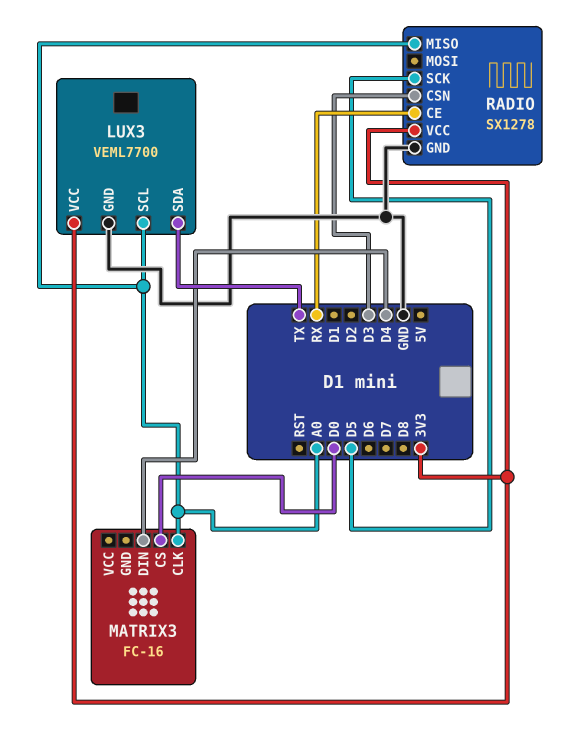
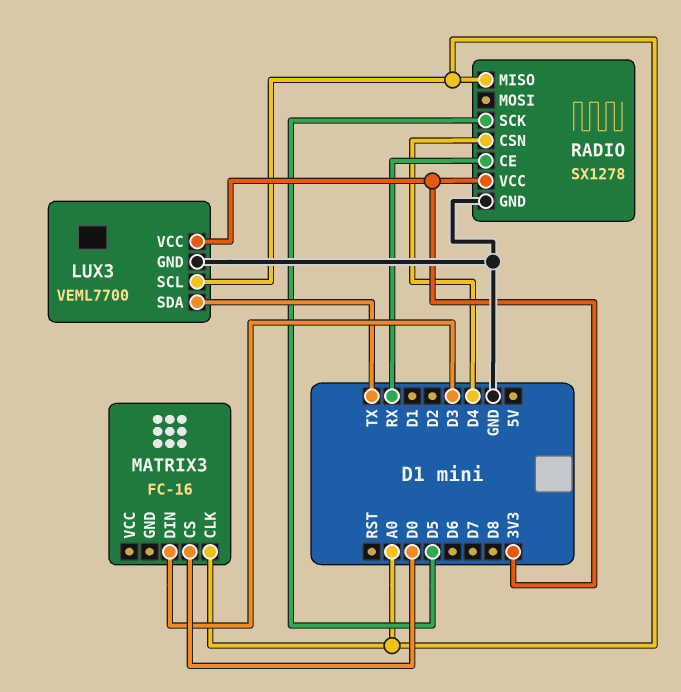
MATRIX3 pin DIN: D4 -> D3
RADIO pin CSN: D3 -> D4

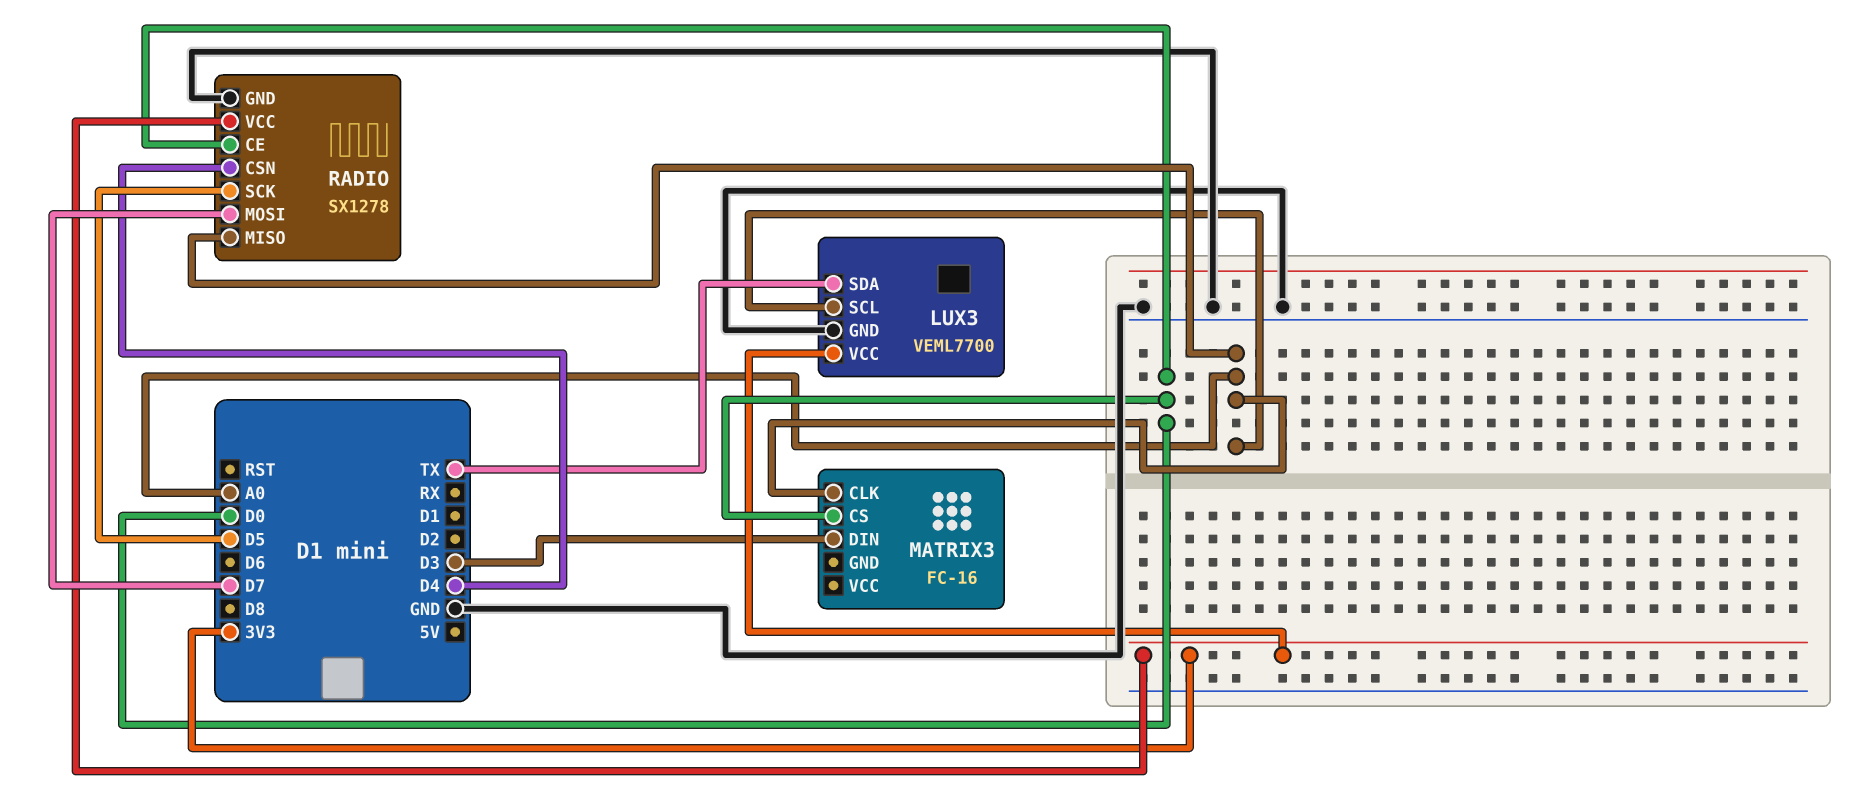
RADIO pin CE: RX -> D0
RADIO pin MOSI: none -> D7

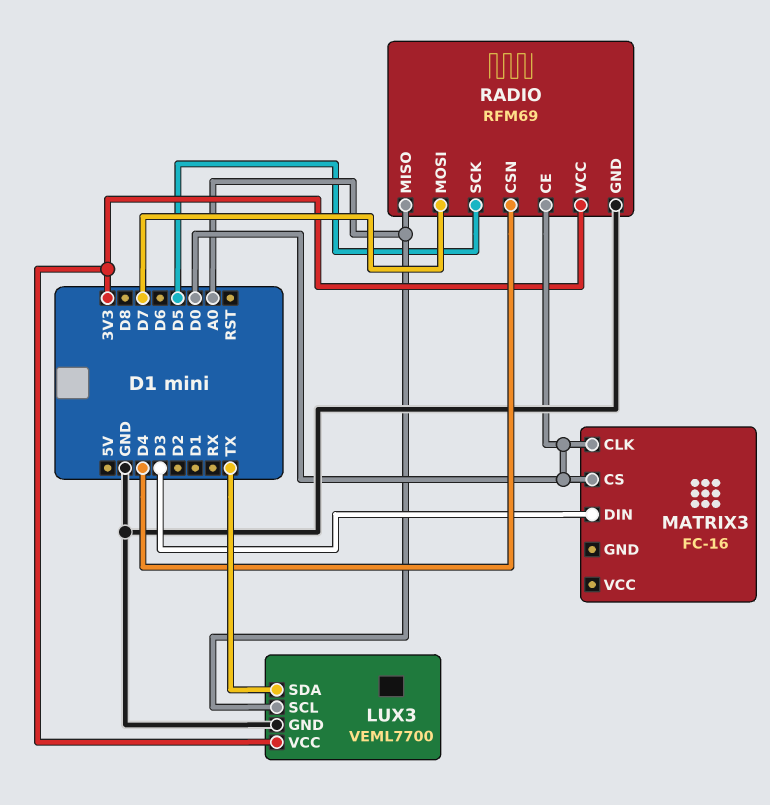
MATRIX3 pin CLK: A0 -> D0
RADIO: SX1278 -> RFM69

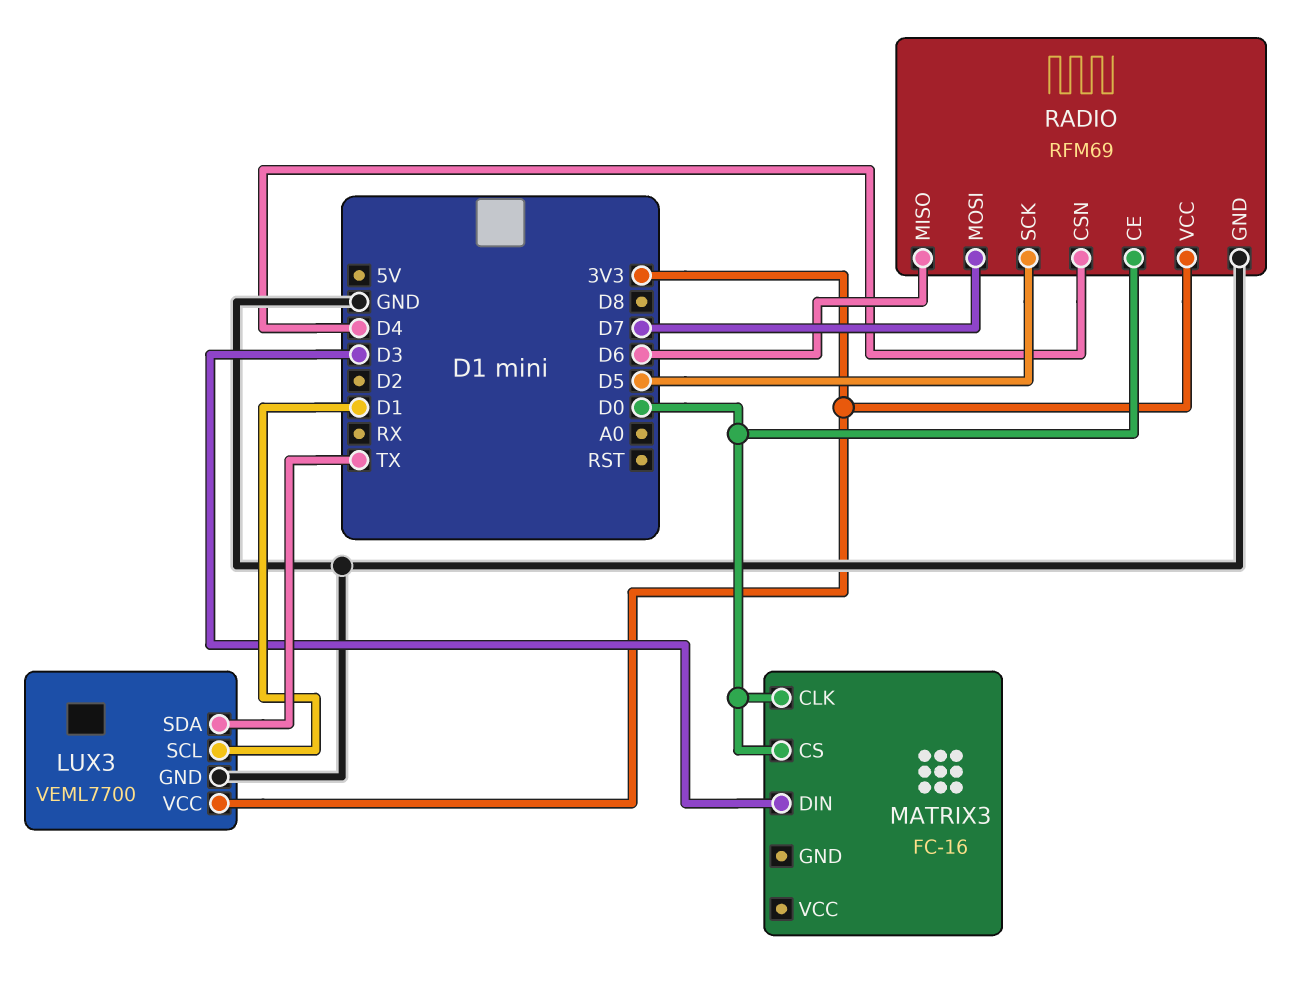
LUX3 pin SCL: A0 -> D1
RADIO pin MISO: A0 -> D6

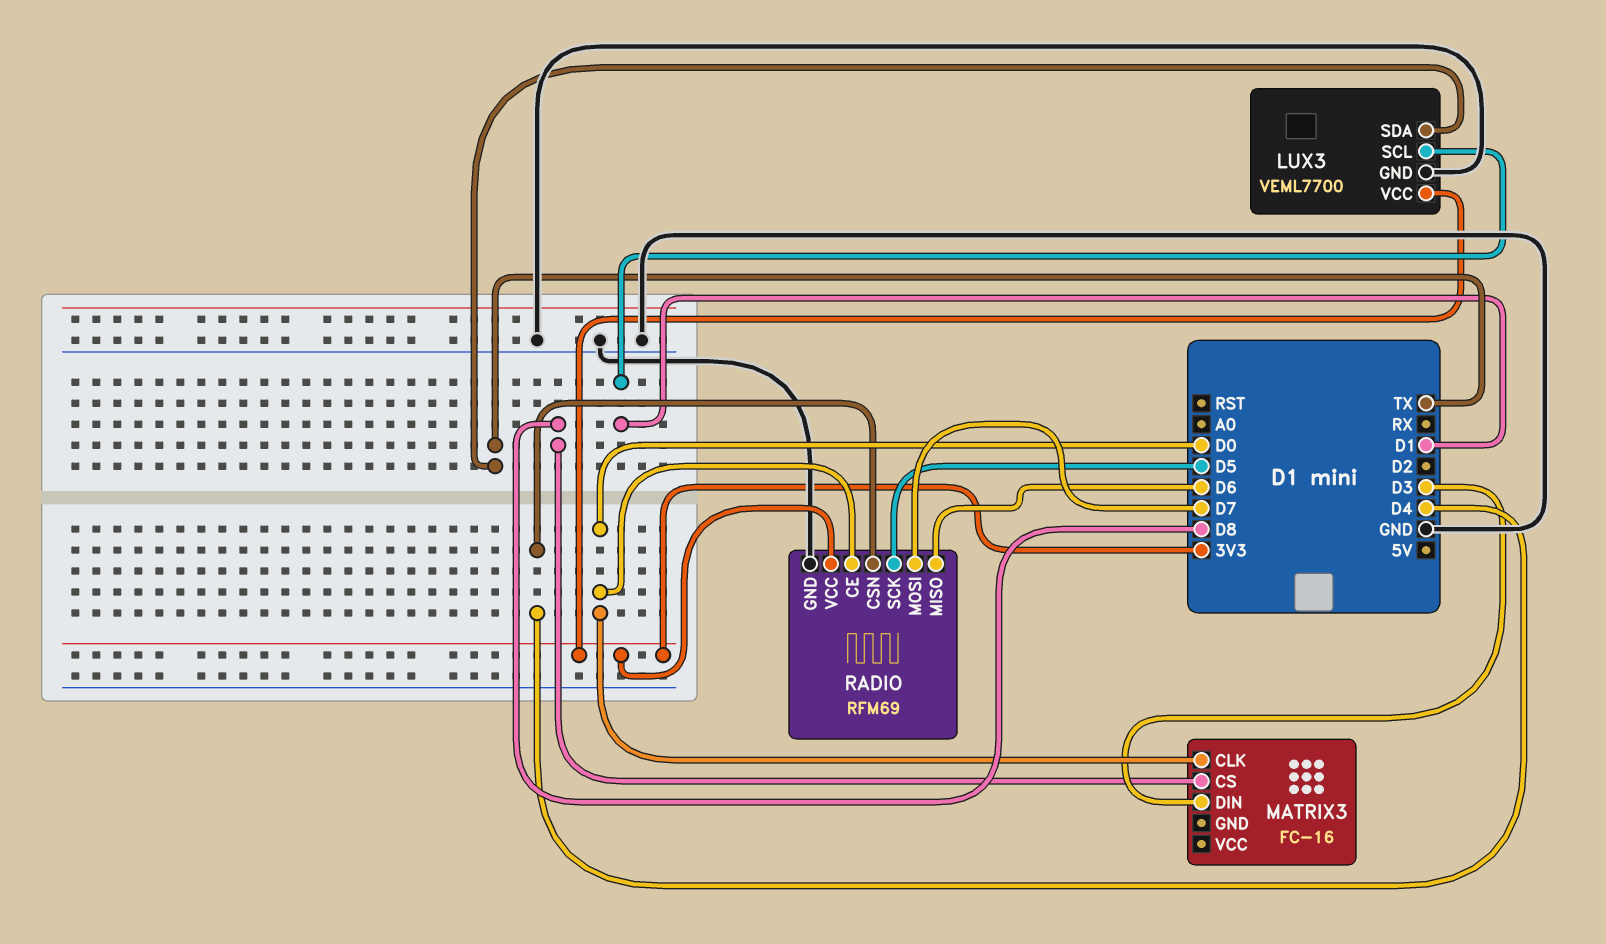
MATRIX3 pin CS: D0 -> D8

